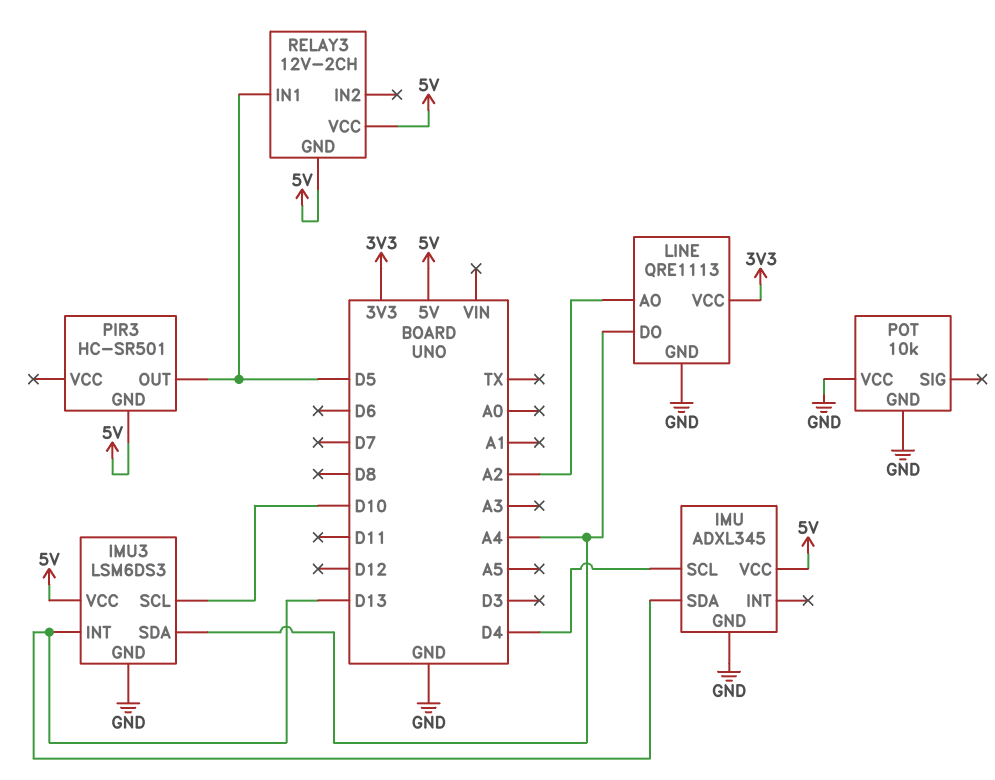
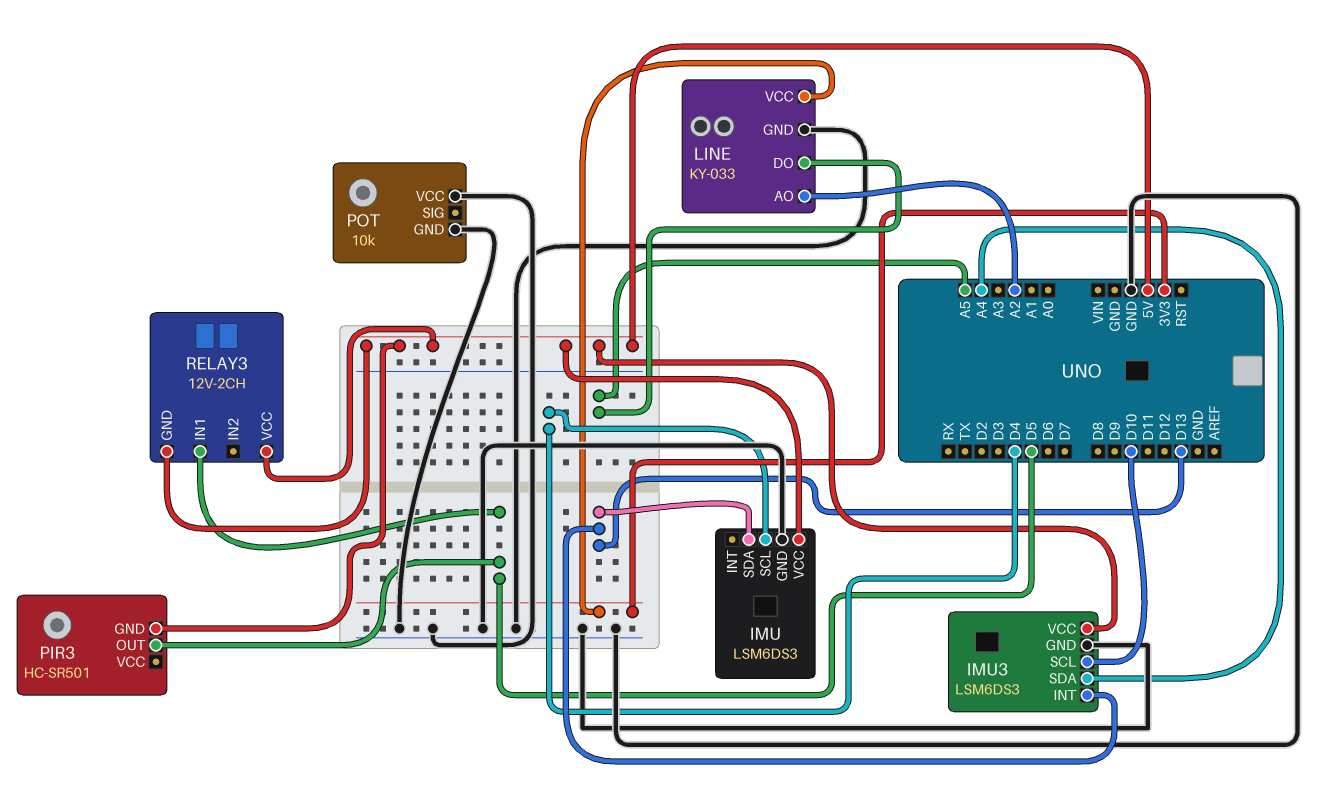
IMU: ADXL345 -> LSM6DS3
LINE: QRE1113 -> KY-033
LINE pin DO: A4 -> A5

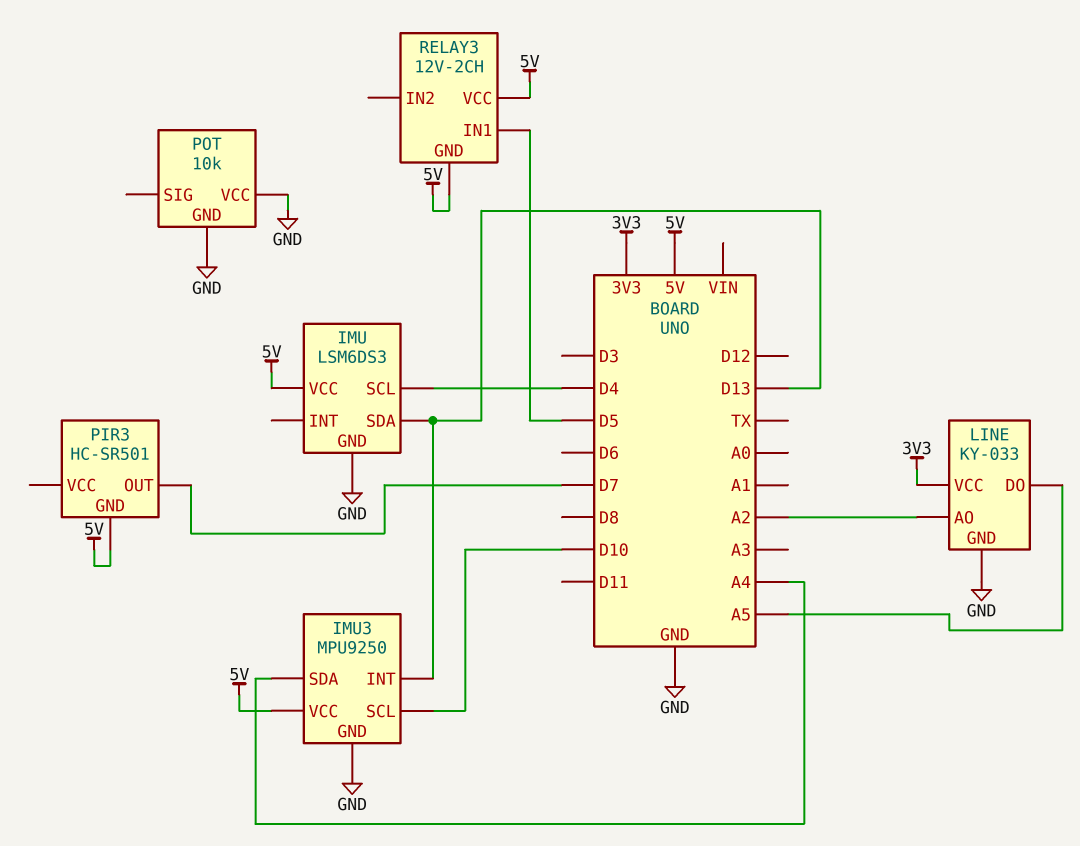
IMU3: LSM6DS3 -> MPU9250
PIR3 pin OUT: D5 -> D7

